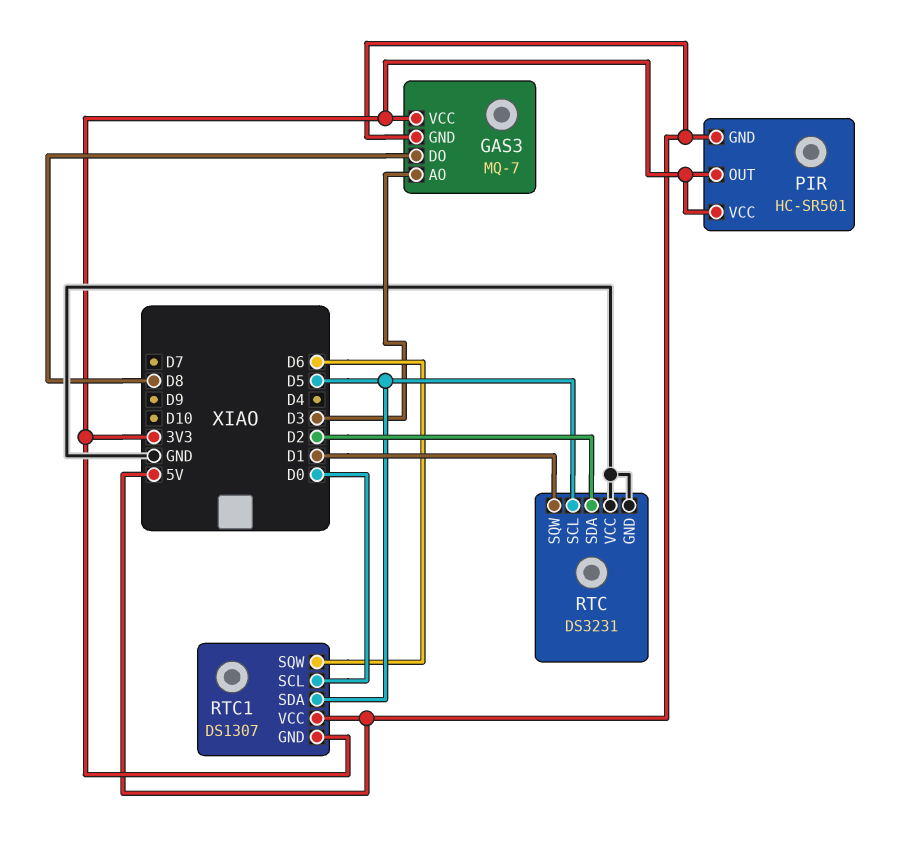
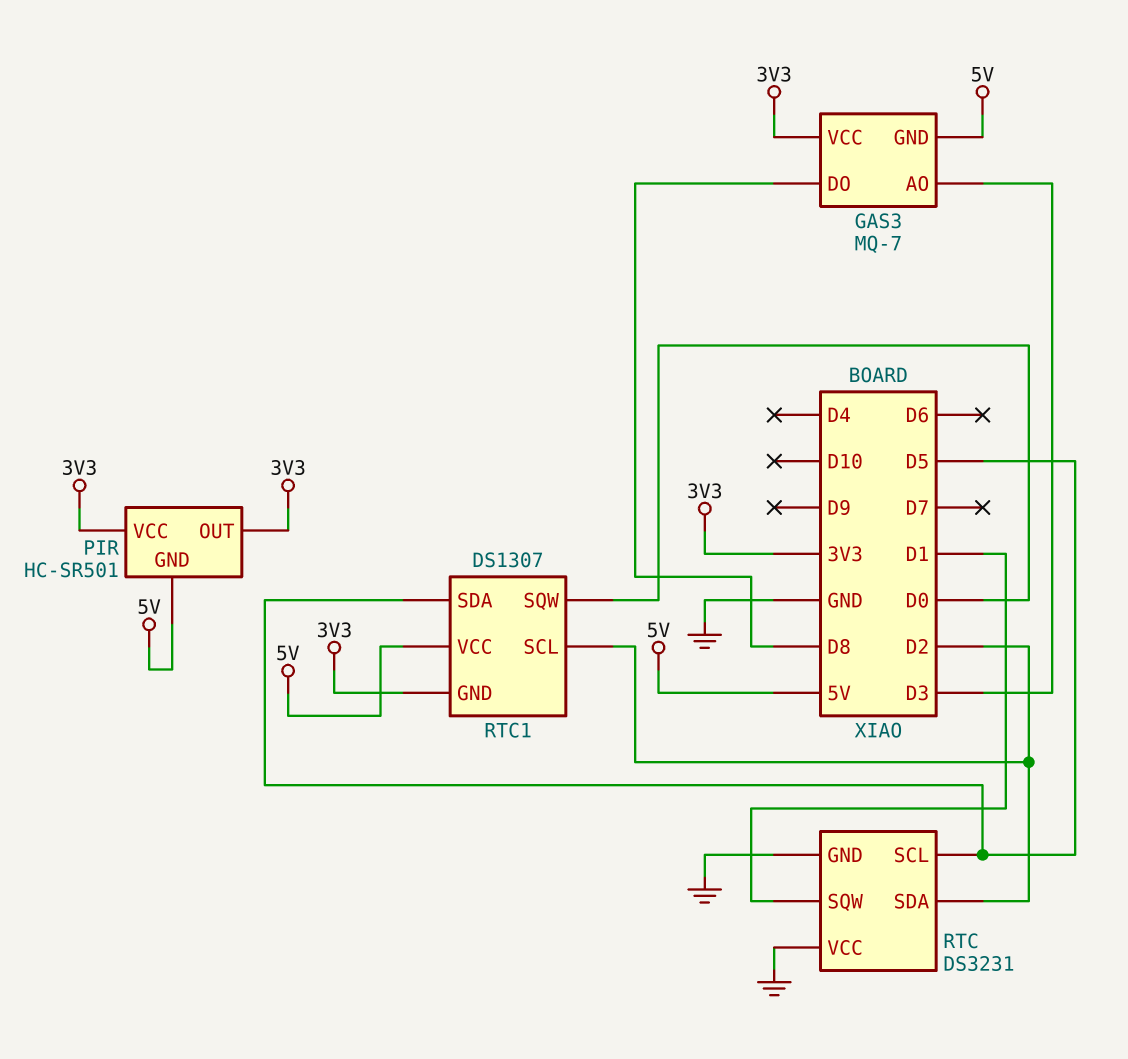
RTC1 pin SCL: D0 -> D2
RTC1 pin SQW: D6 -> D0

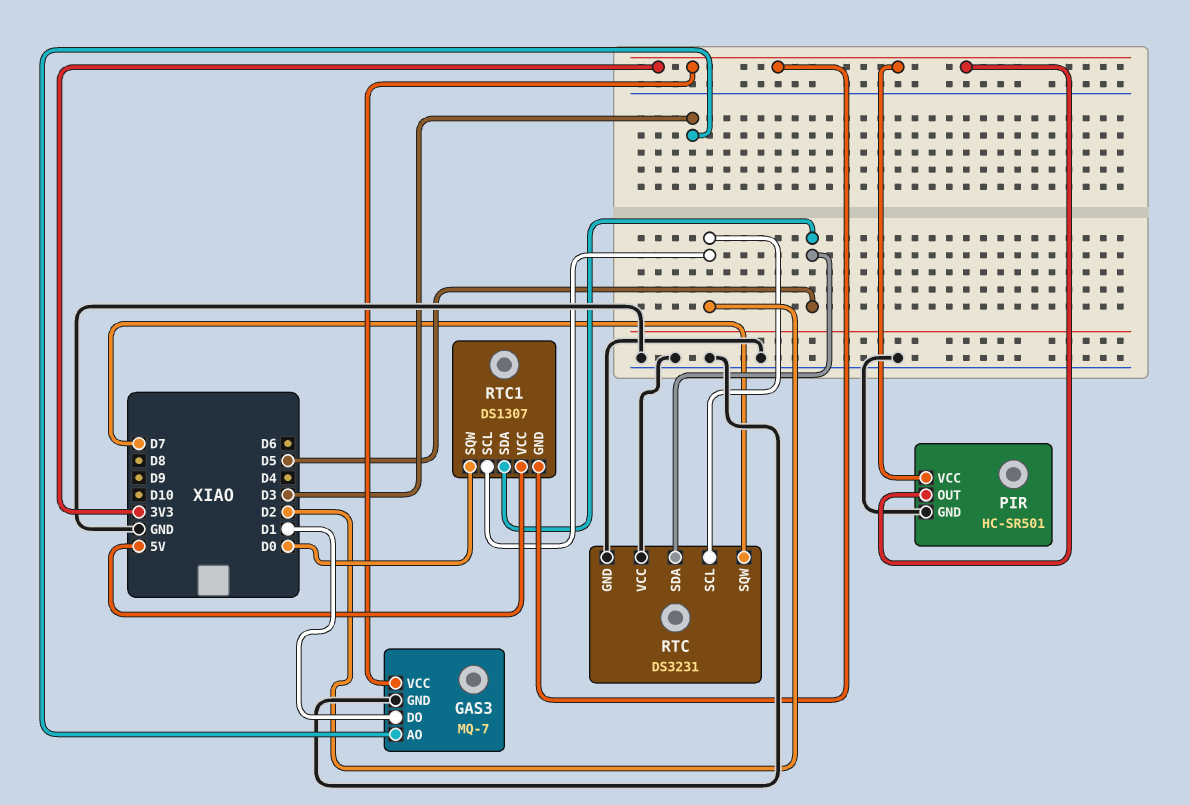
GAS3 pin DO: D8 -> D1
GAS3 pin GND: 5V -> GND
PIR pin GND: 5V -> GND
RTC pin SCL: D5 -> D2
RTC pin SDA: D2 -> D5
RTC pin SQW: D1 -> D7

